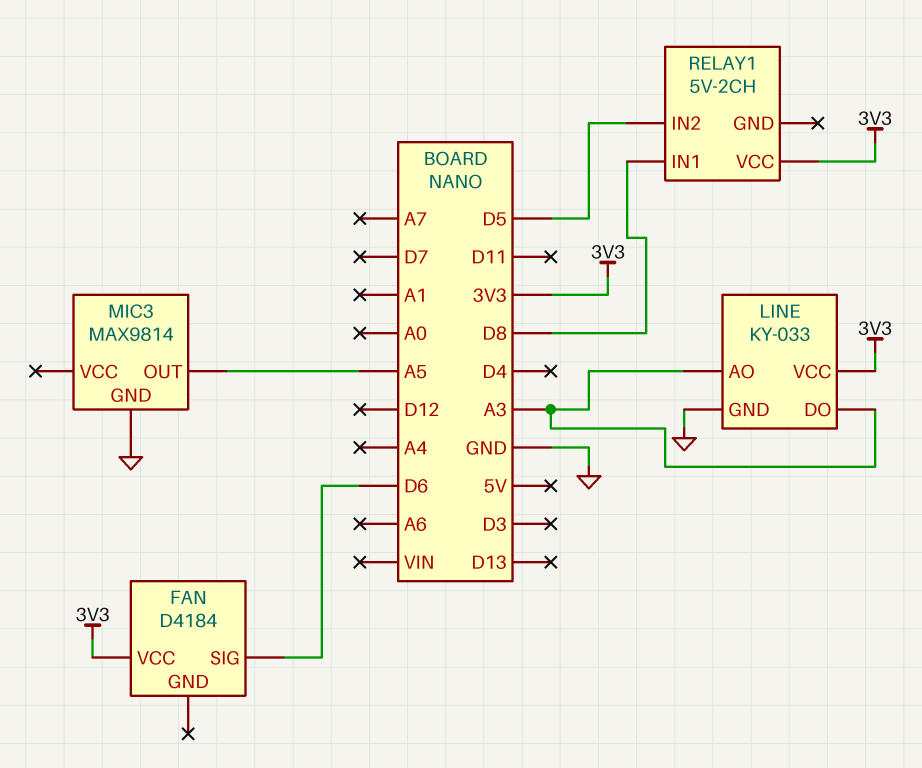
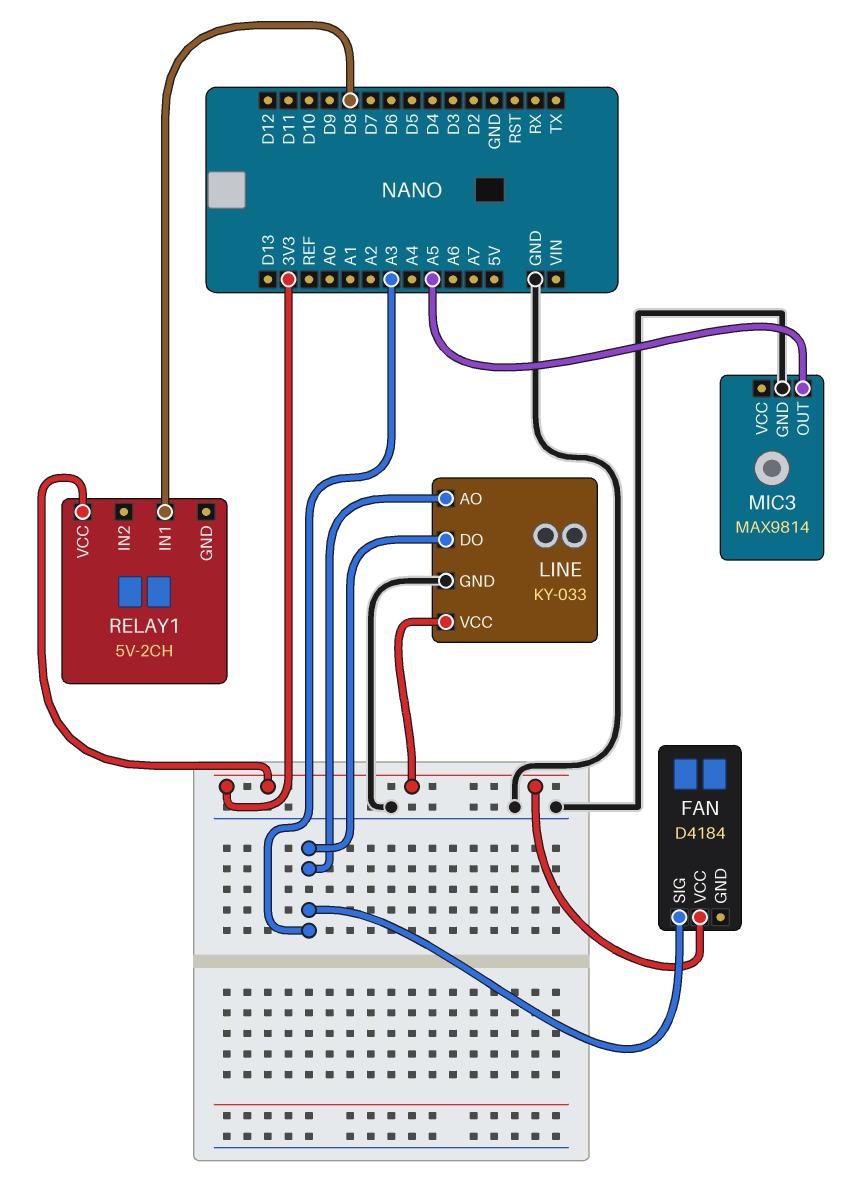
FAN pin SIG: D6 -> A3
RELAY1 pin IN2: D5 -> none

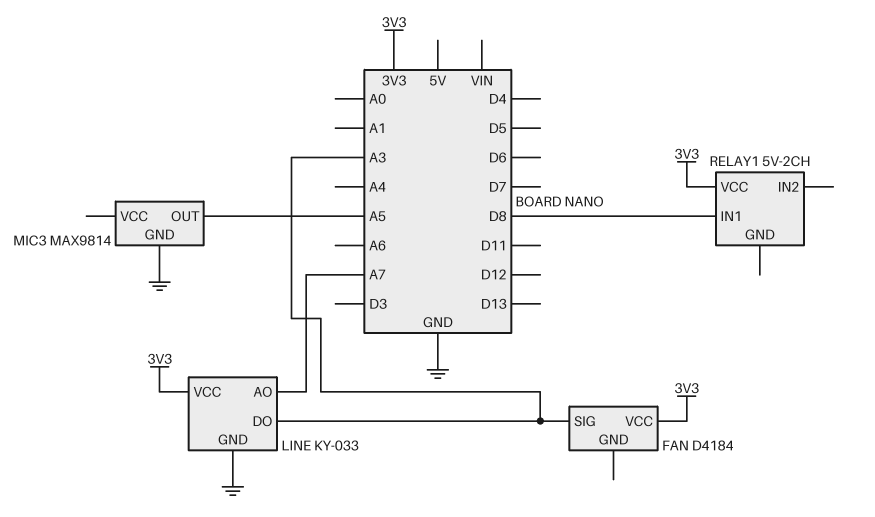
LINE pin AO: A3 -> A7

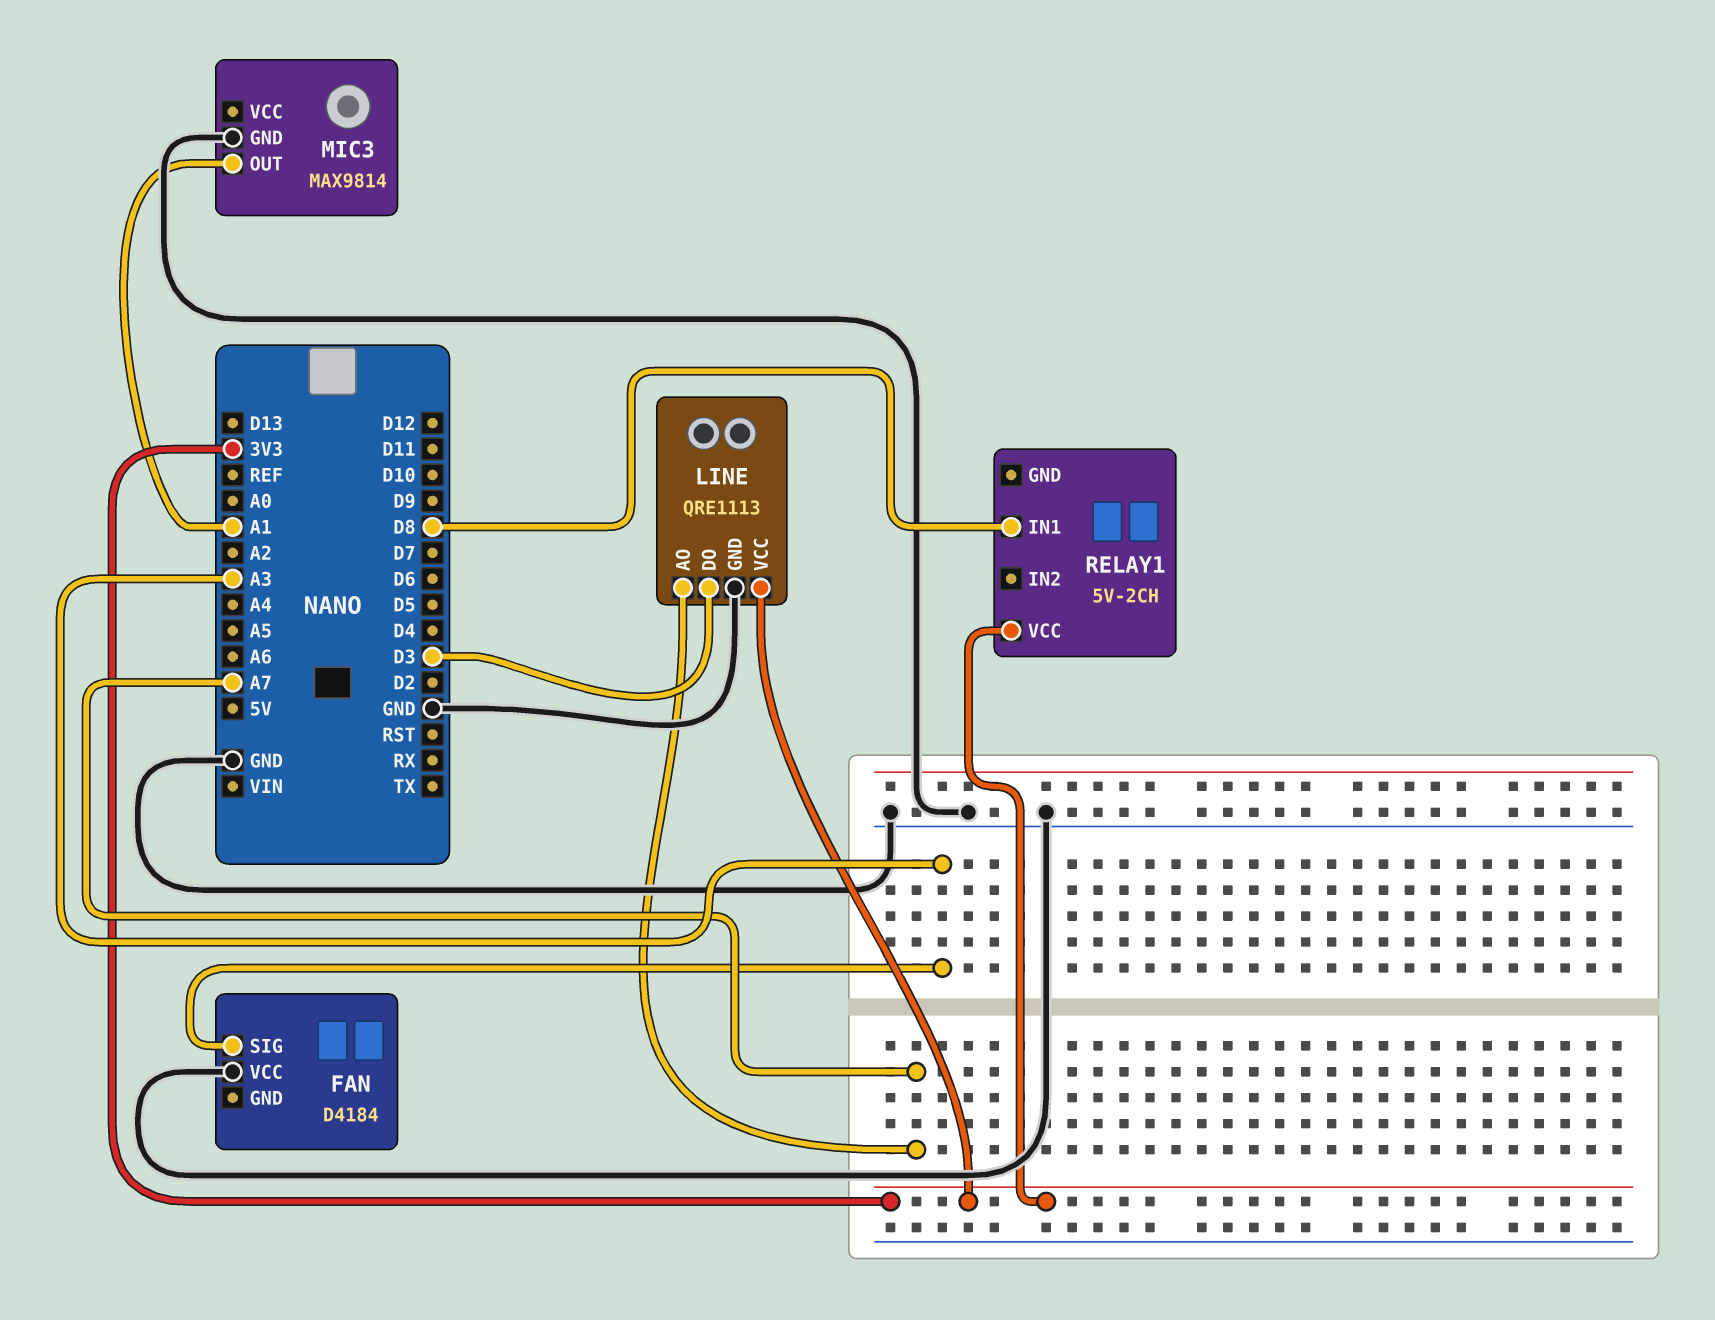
FAN pin VCC: 3V3 -> GND
LINE: KY-033 -> QRE1113
LINE pin DO: A3 -> D3
MIC3 pin OUT: A5 -> A1

